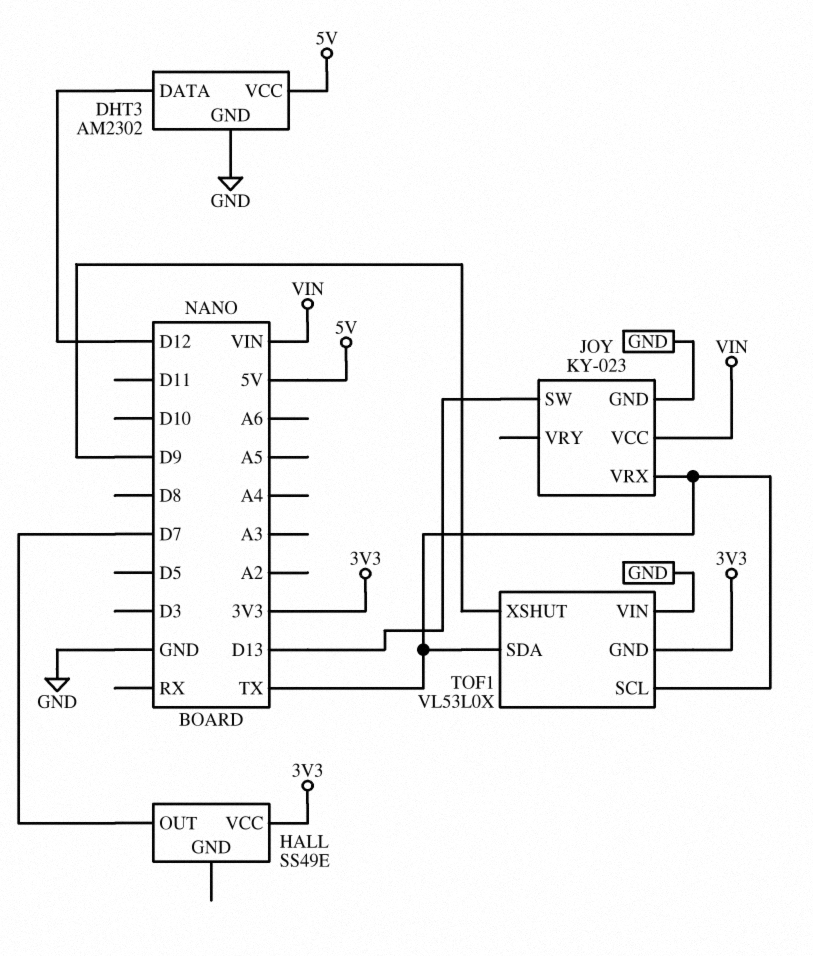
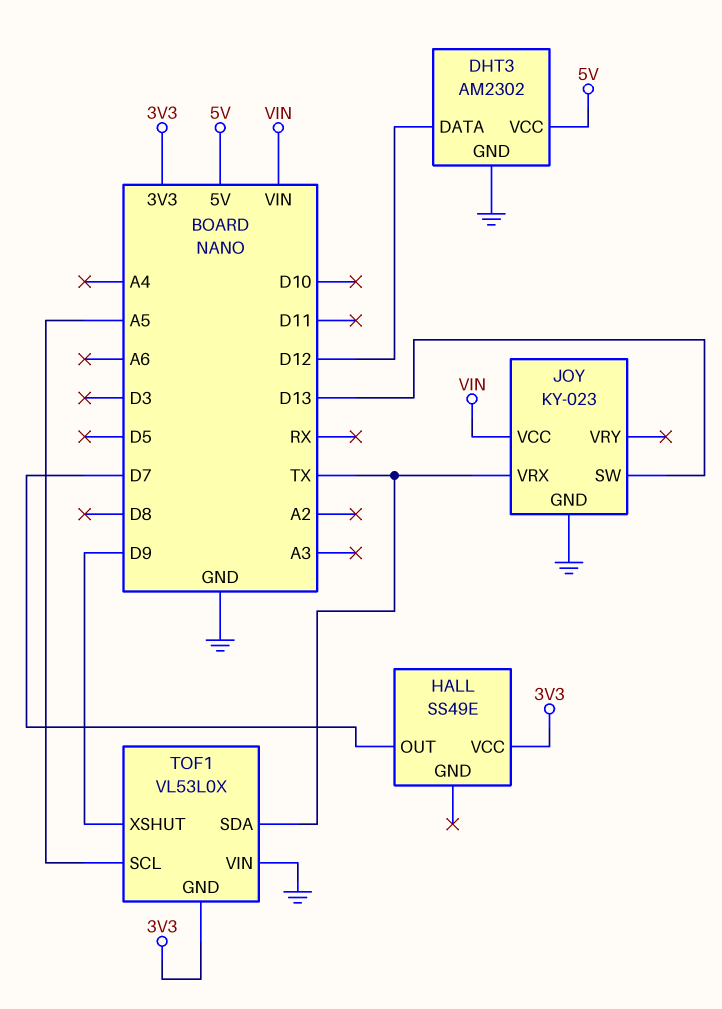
TOF1 pin SCL: TX -> A5

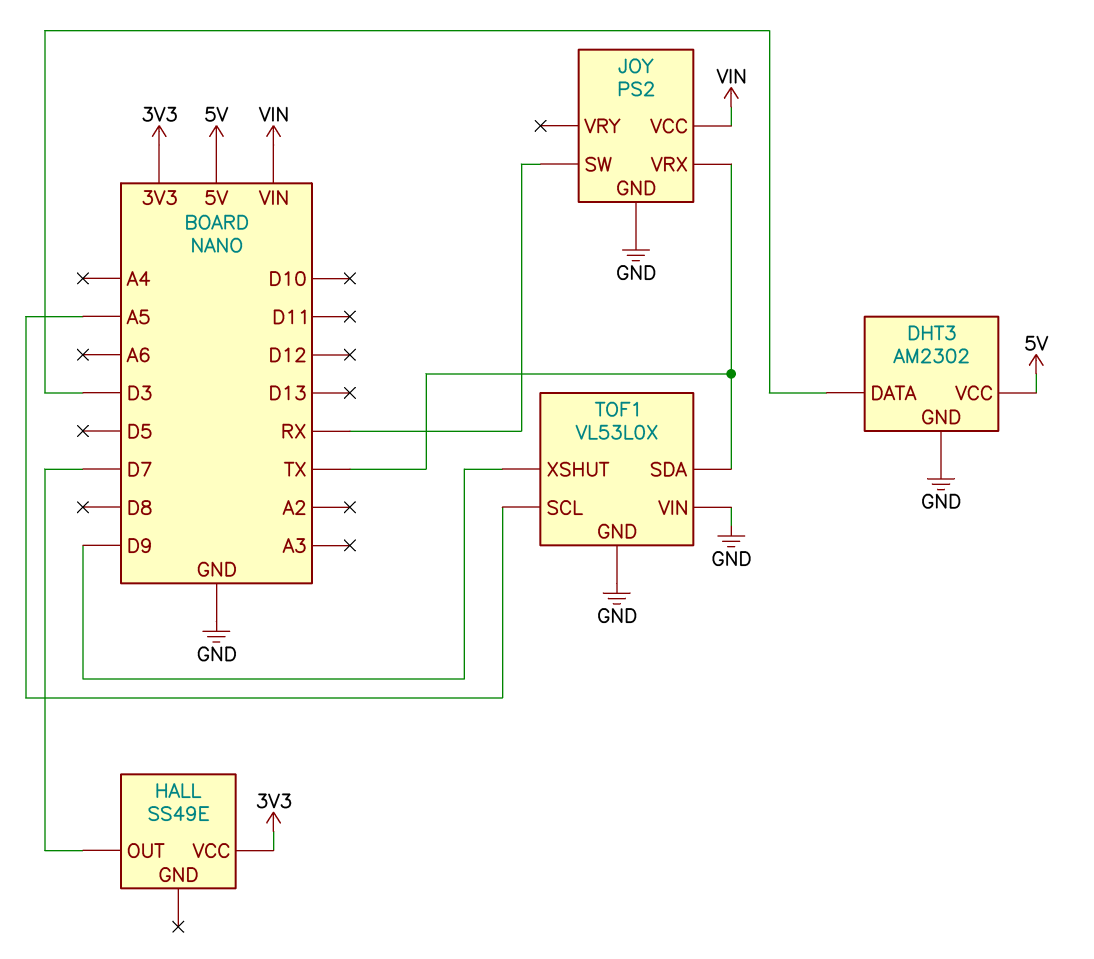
DHT3 pin DATA: D12 -> D3
JOY: KY-023 -> PS2
JOY pin SW: D13 -> RX
TOF1 pin GND: 3V3 -> GND

